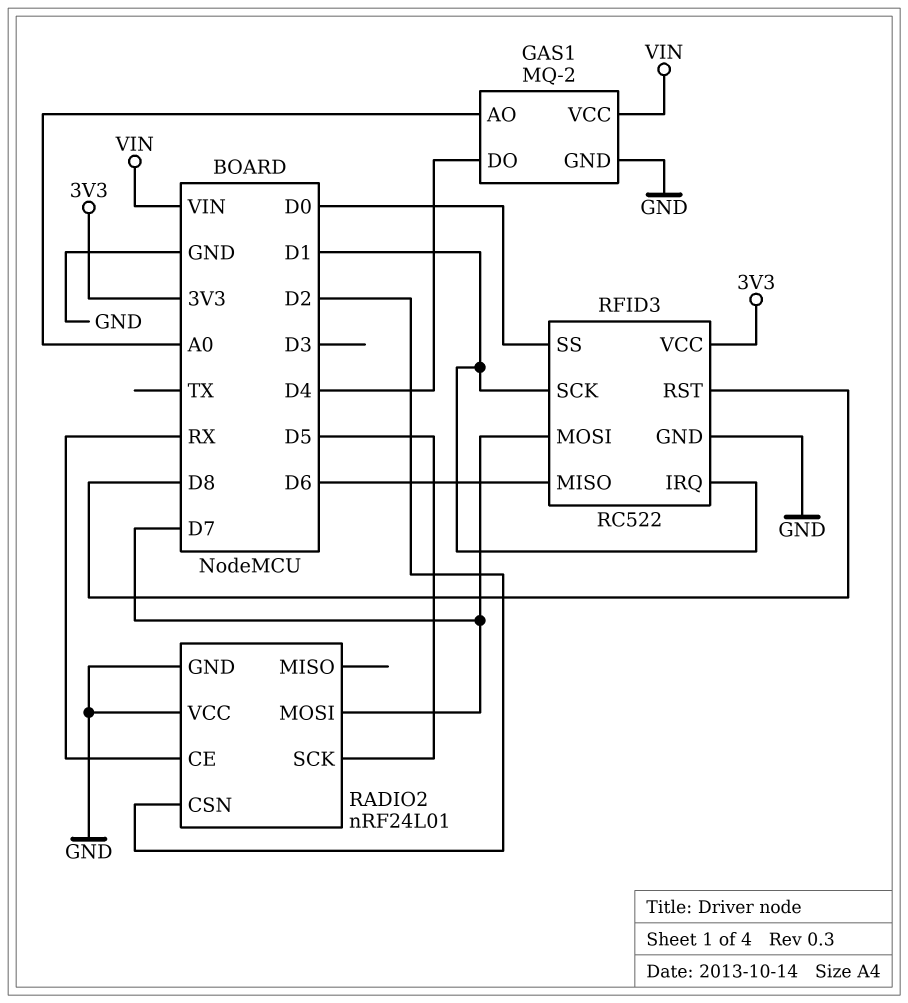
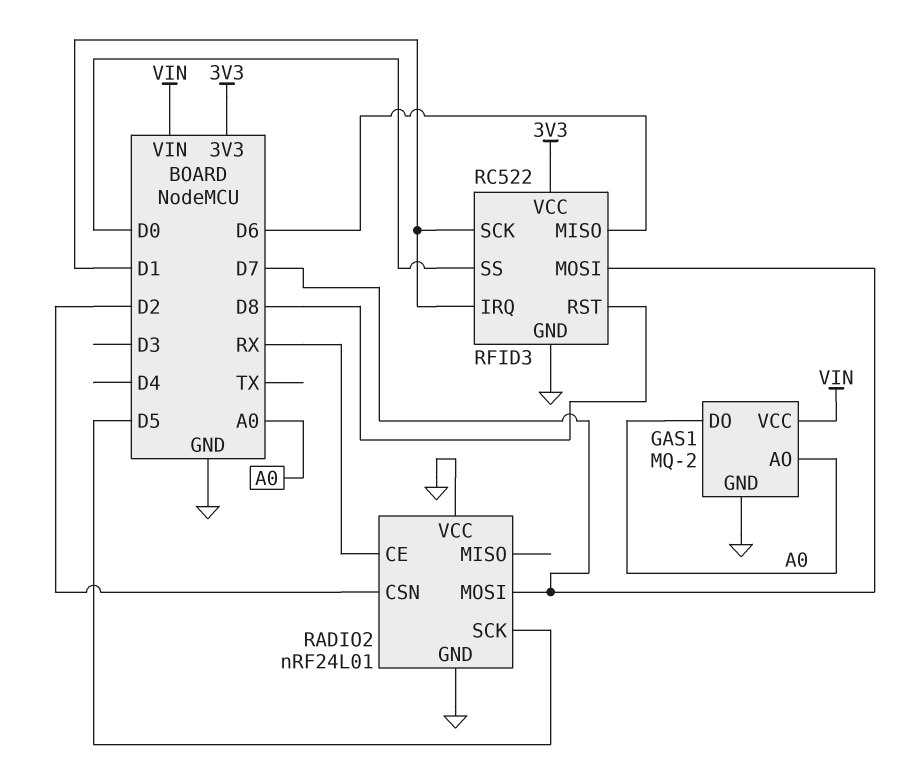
GAS1 pin DO: D4 -> A0

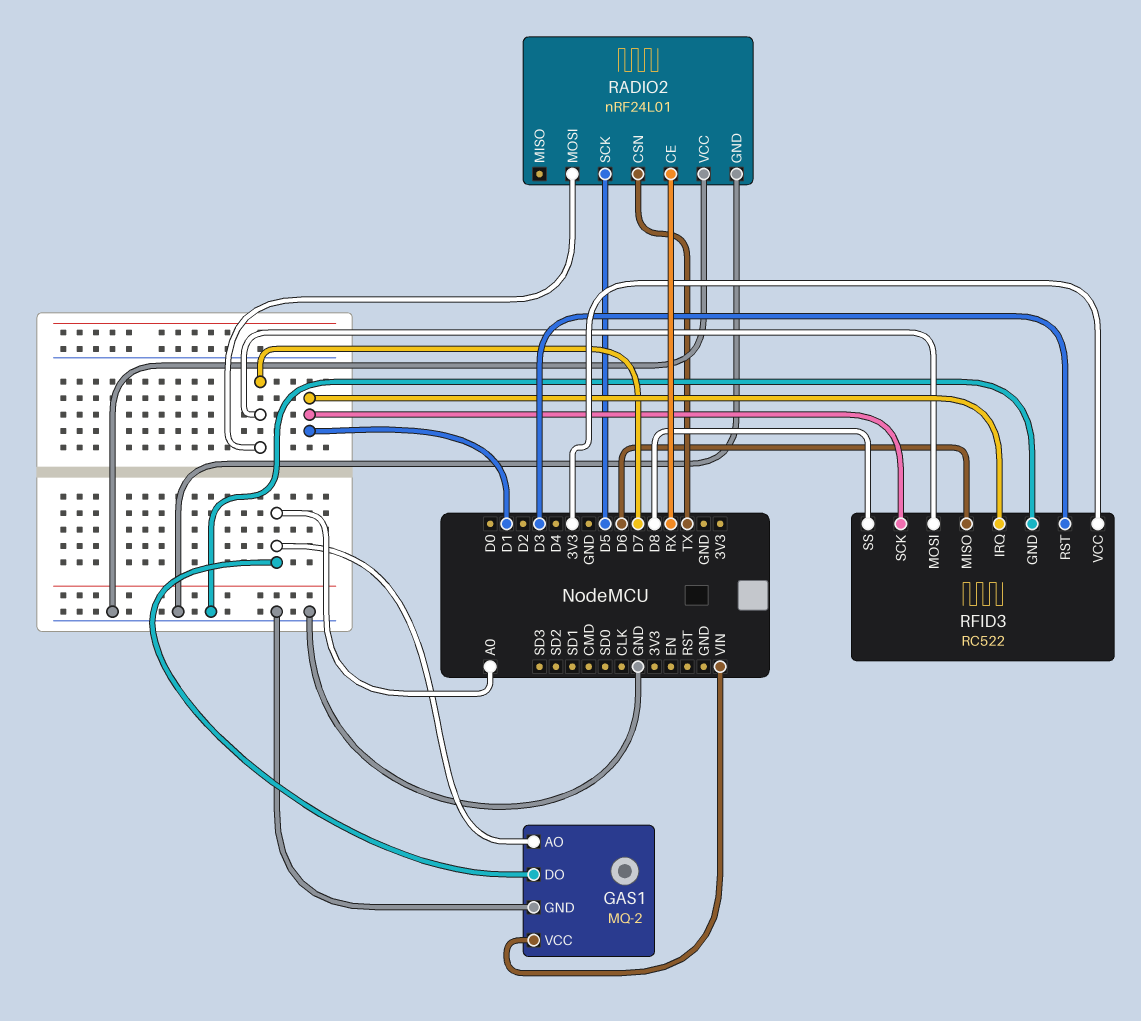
RADIO2 pin CSN: D2 -> TX
RFID3 pin RST: D8 -> D3
RFID3 pin SS: D0 -> D8

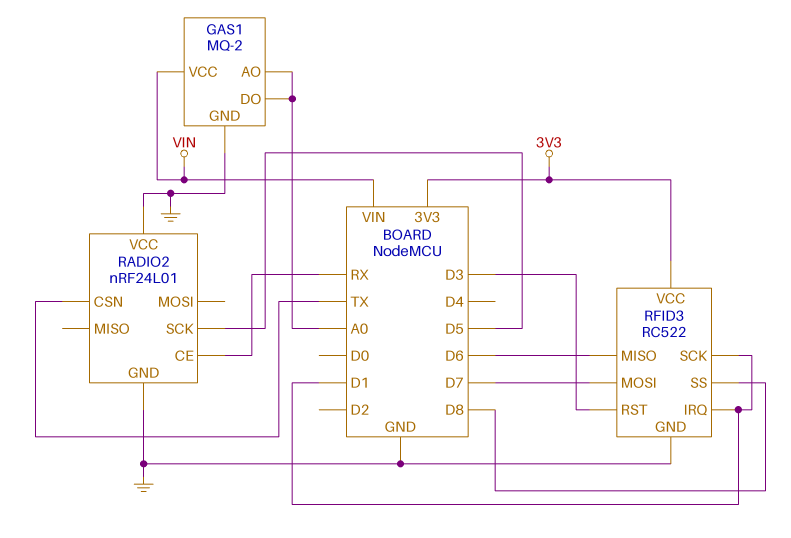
RADIO2 pin MOSI: D7 -> none

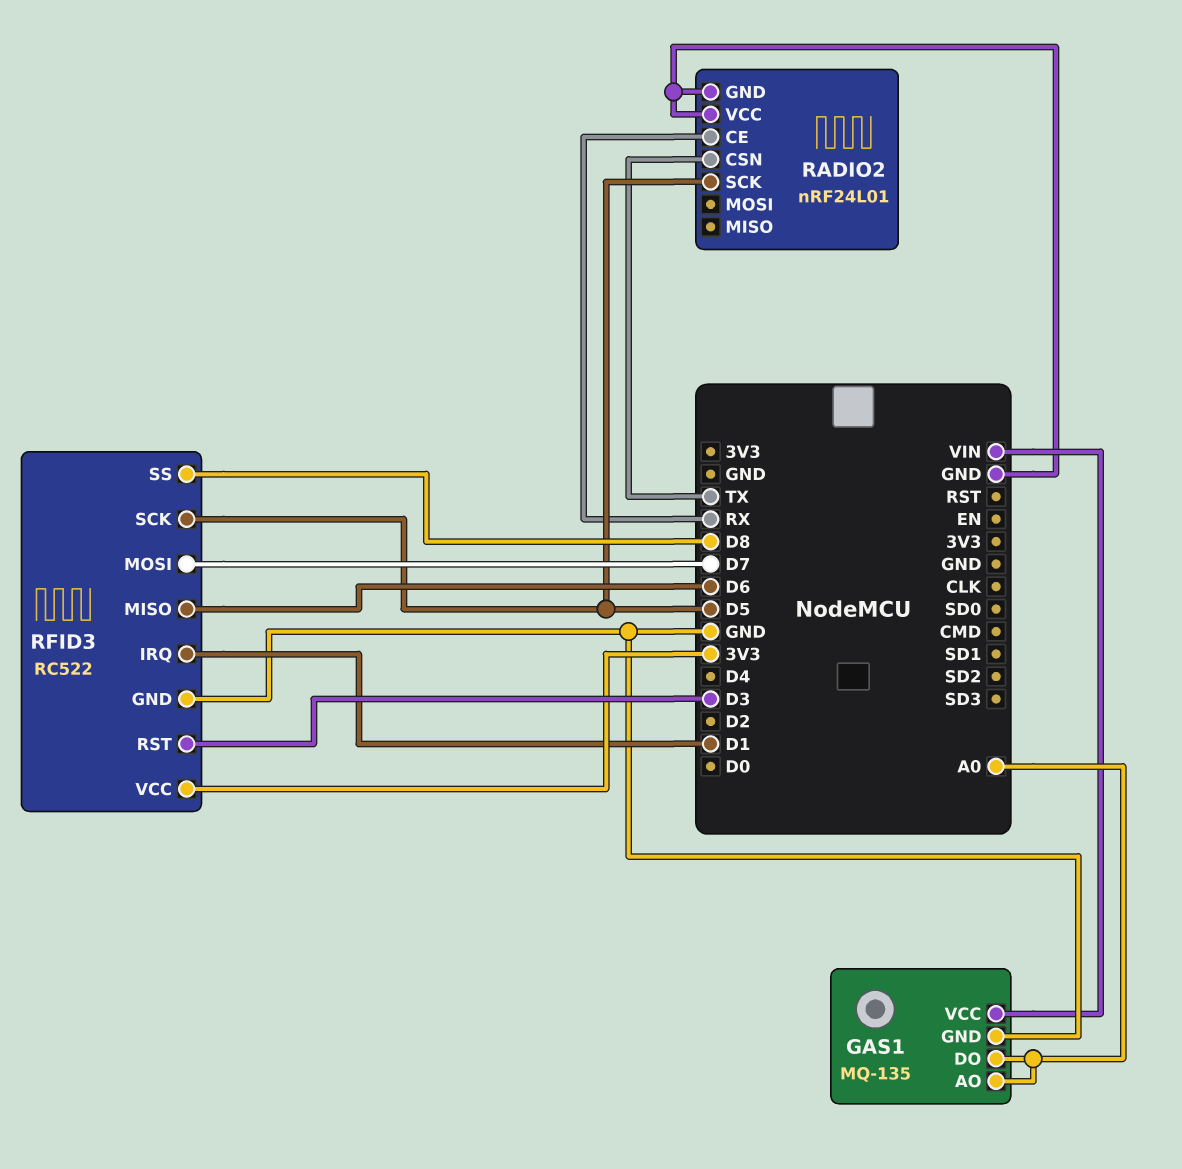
GAS1: MQ-2 -> MQ-135
RFID3 pin SCK: D1 -> D5

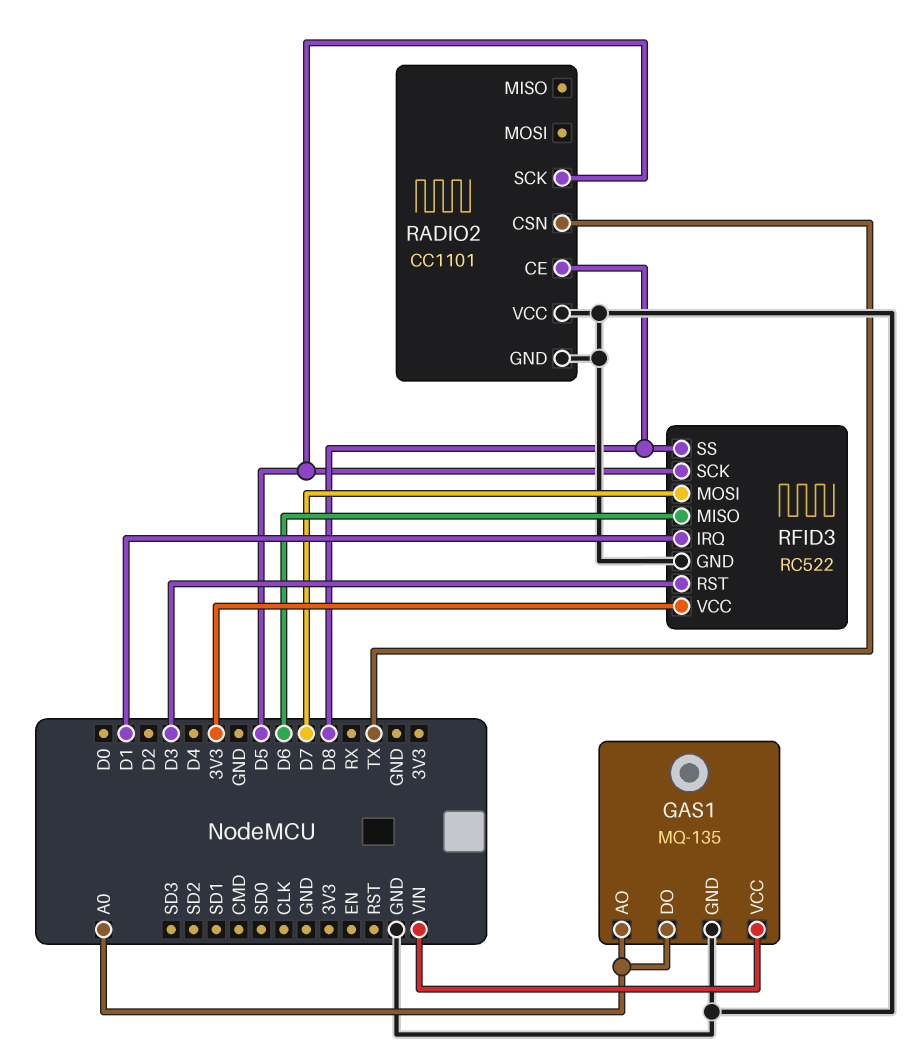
RADIO2: nRF24L01 -> CC1101
RADIO2 pin CE: RX -> D8

